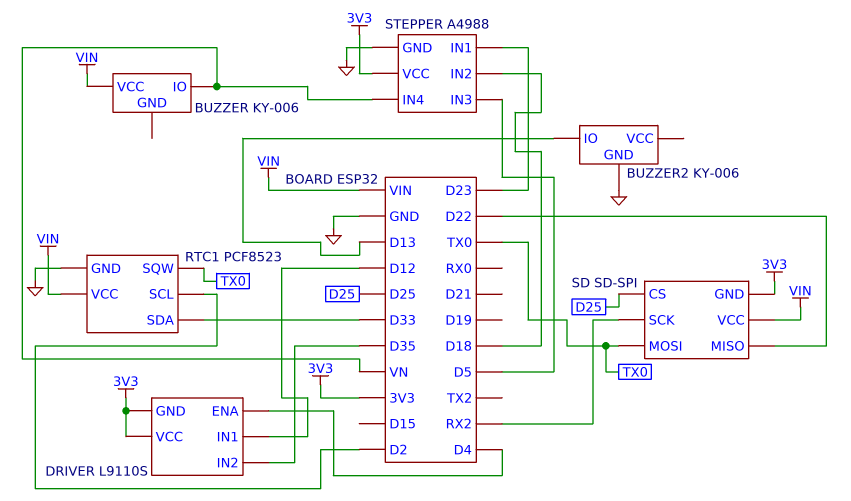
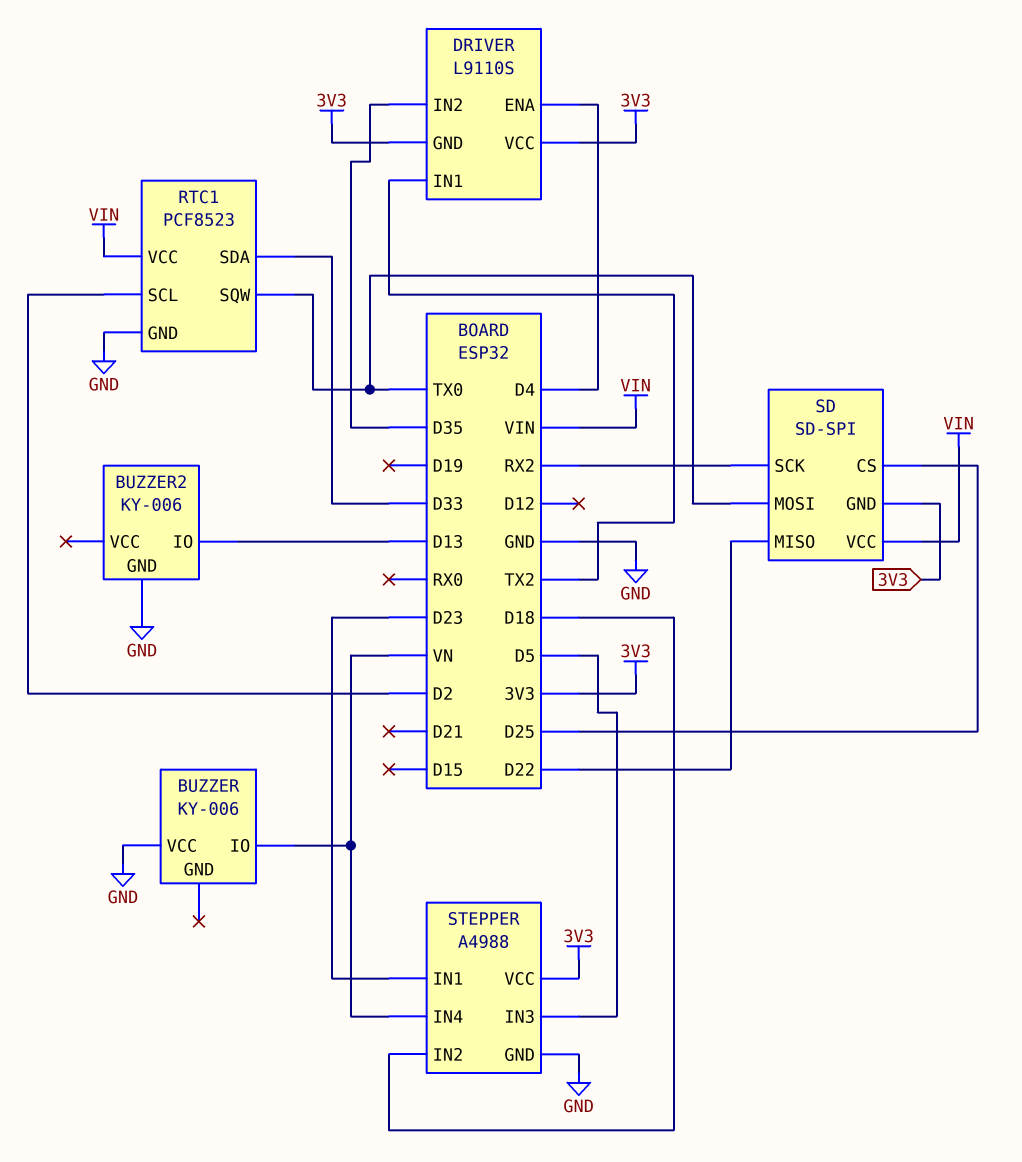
BUZZER pin VCC: VIN -> GND
DRIVER pin IN1: D12 -> TX2

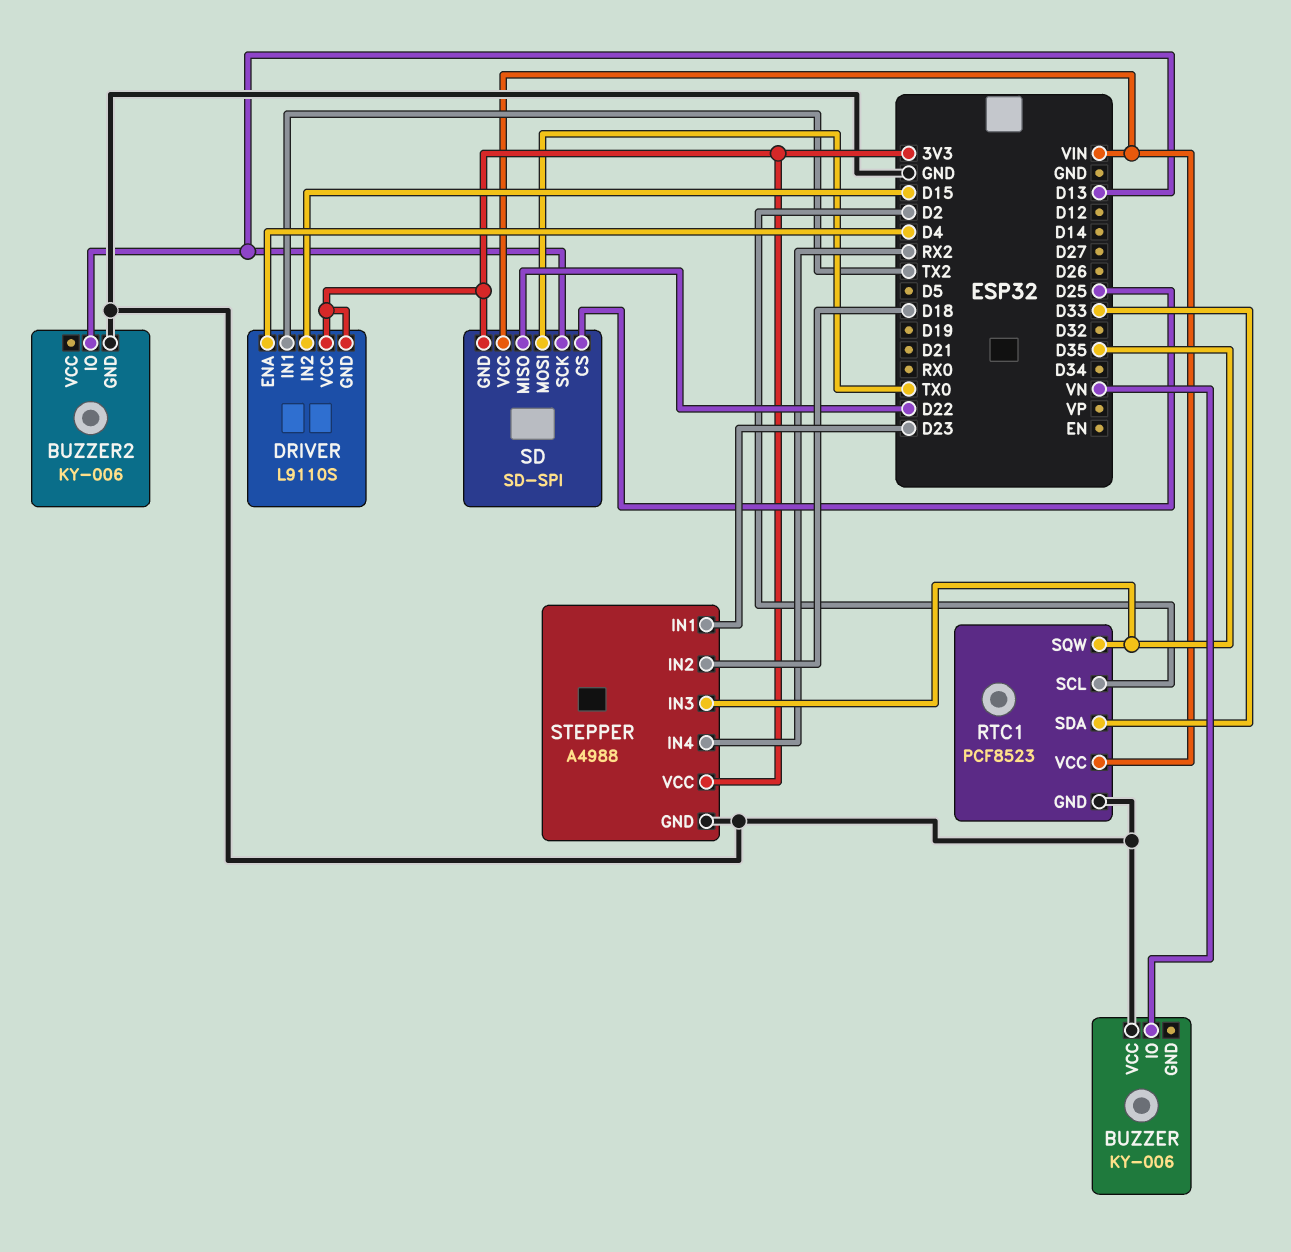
DRIVER pin IN2: D35 -> D15
RTC1 pin SQW: TX0 -> D35
SD pin SCK: RX2 -> D13
STEPPER pin IN3: D5 -> D35
STEPPER pin IN4: VN -> RX2

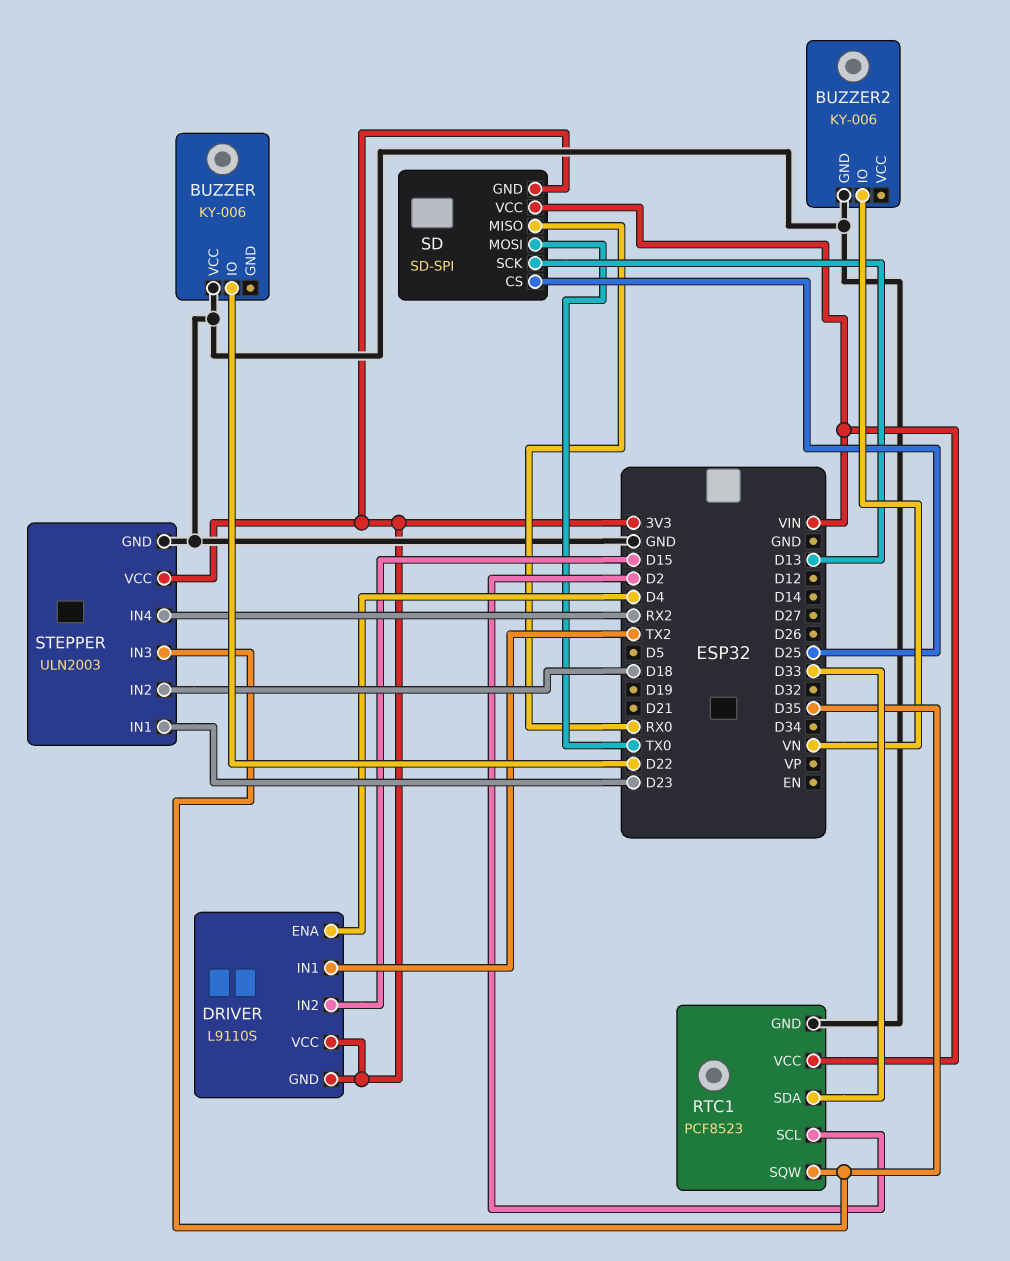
BUZZER pin IO: VN -> D22
BUZZER2 pin IO: D13 -> VN
SD pin MISO: D22 -> RX0
STEPPER: A4988 -> ULN2003

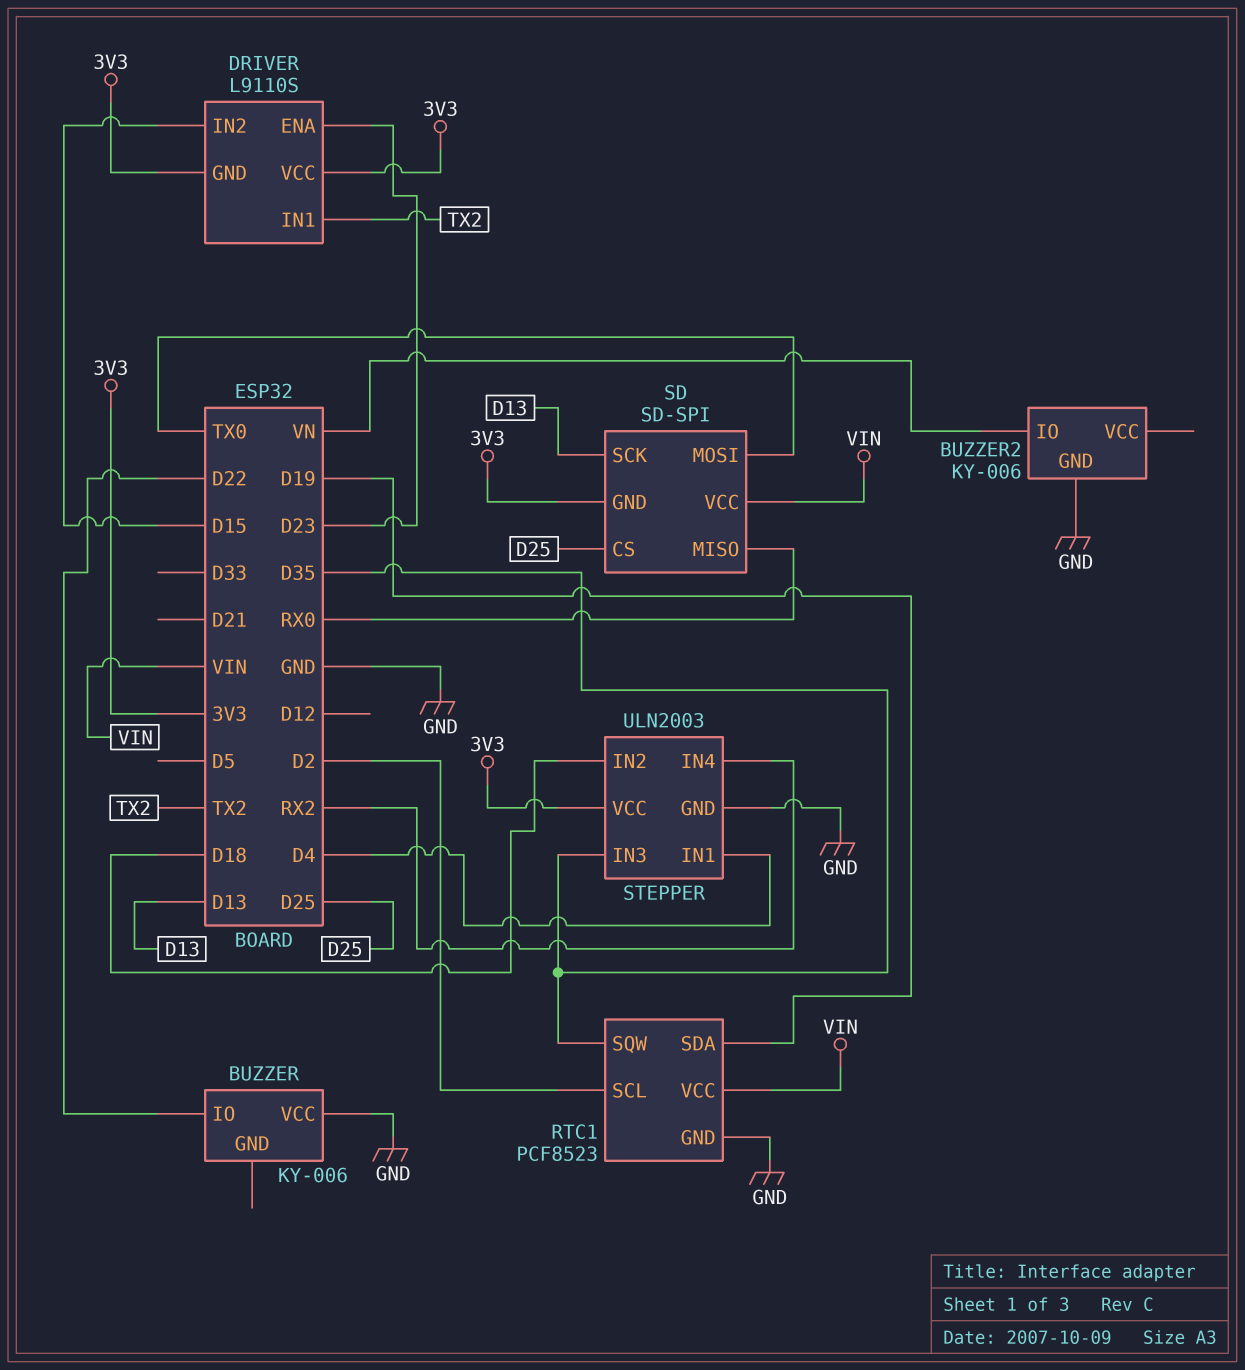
DRIVER pin ENA: D4 -> D23
RTC1 pin SDA: D33 -> D19
STEPPER pin IN1: D23 -> D4

